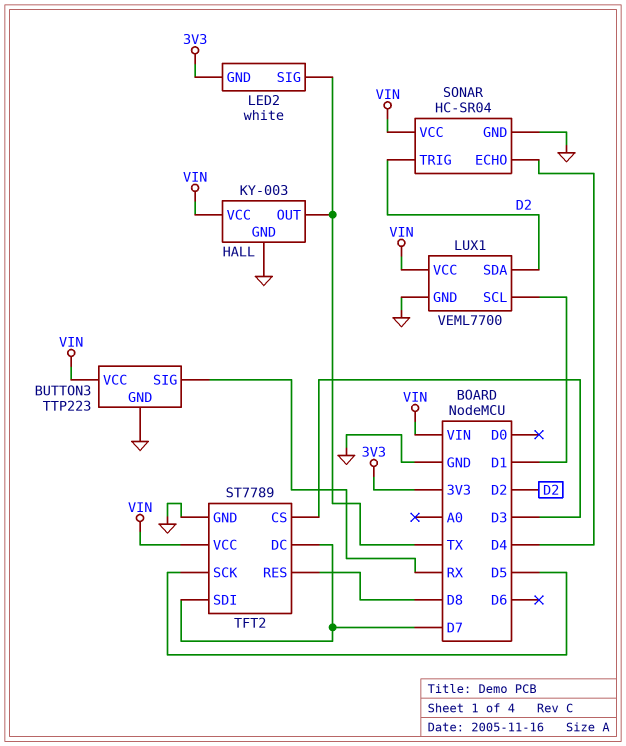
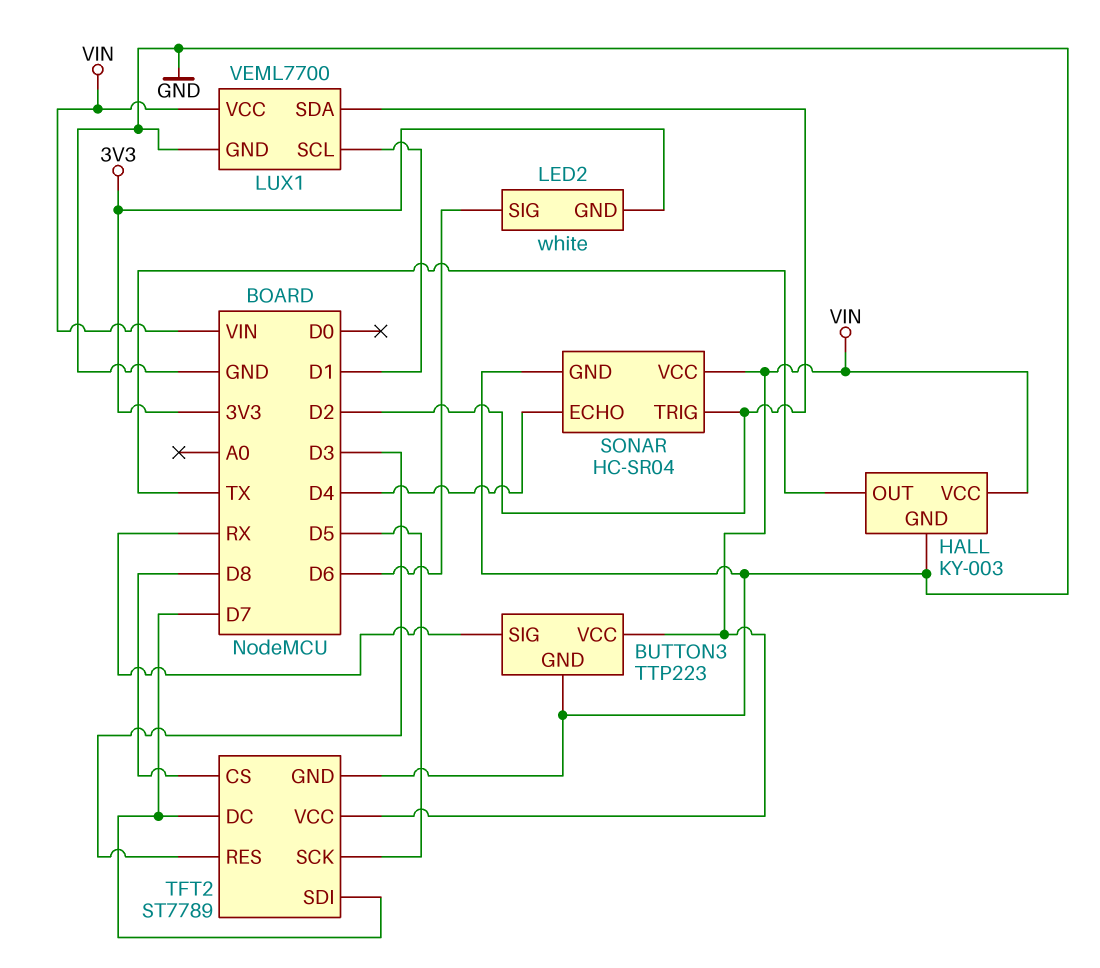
LED2 pin SIG: TX -> D6
TFT2 pin CS: D3 -> D8
TFT2 pin RES: D8 -> D3

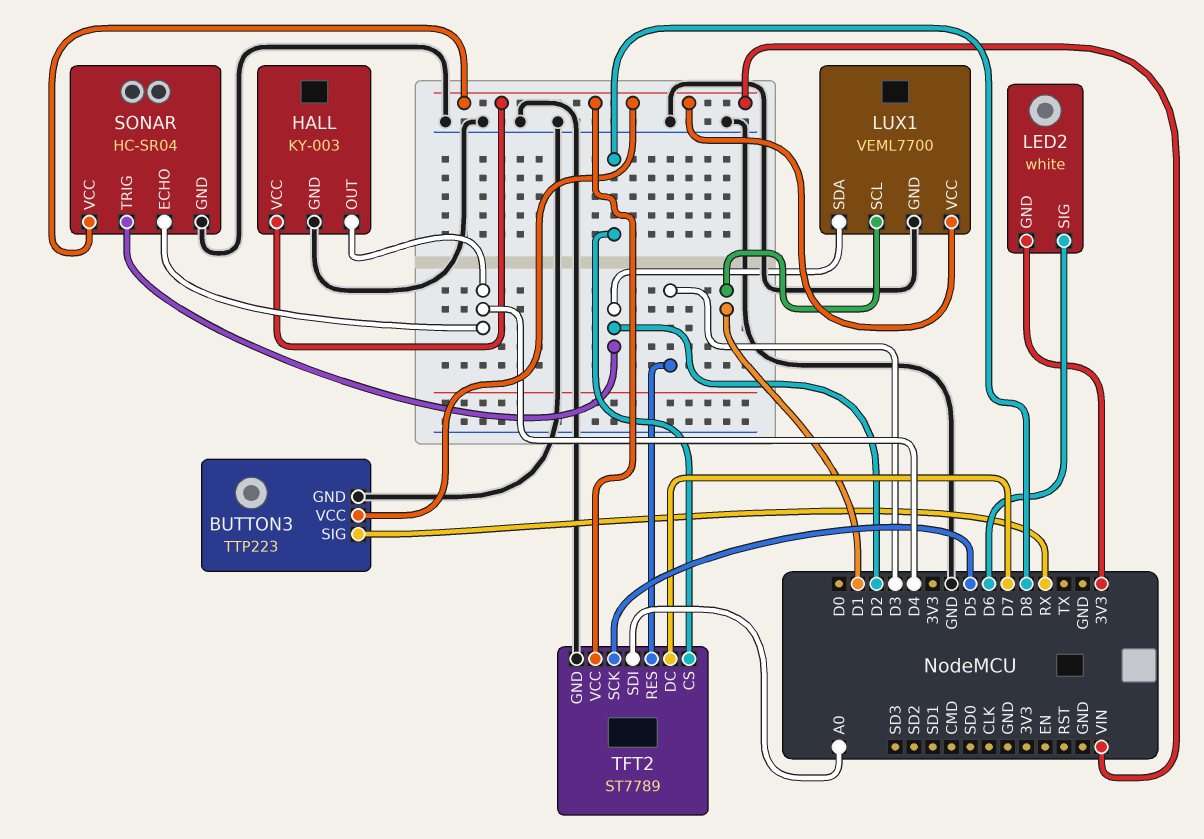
HALL pin OUT: TX -> D4
TFT2 pin SDI: D7 -> A0

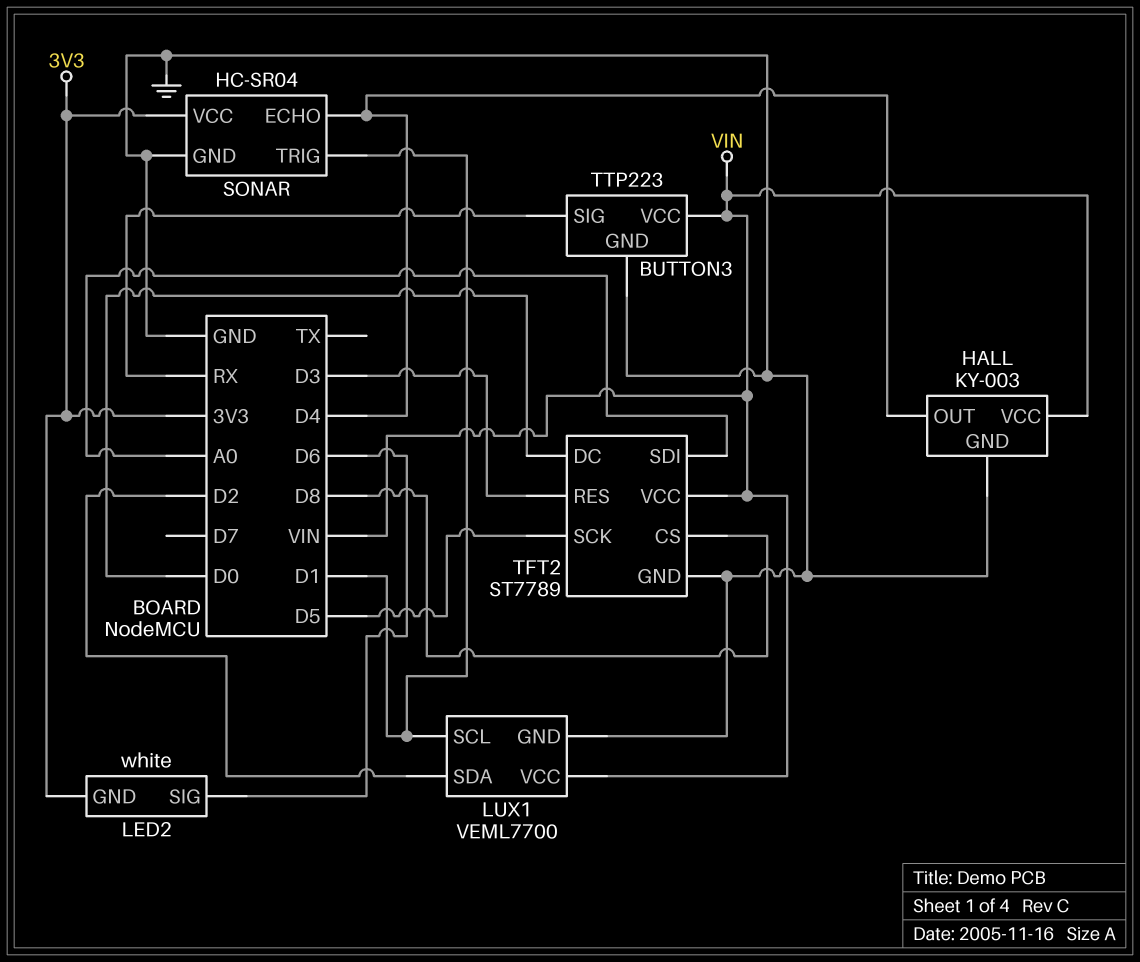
SONAR pin TRIG: D2 -> D1
SONAR pin VCC: VIN -> 3V3
TFT2 pin DC: D7 -> D0

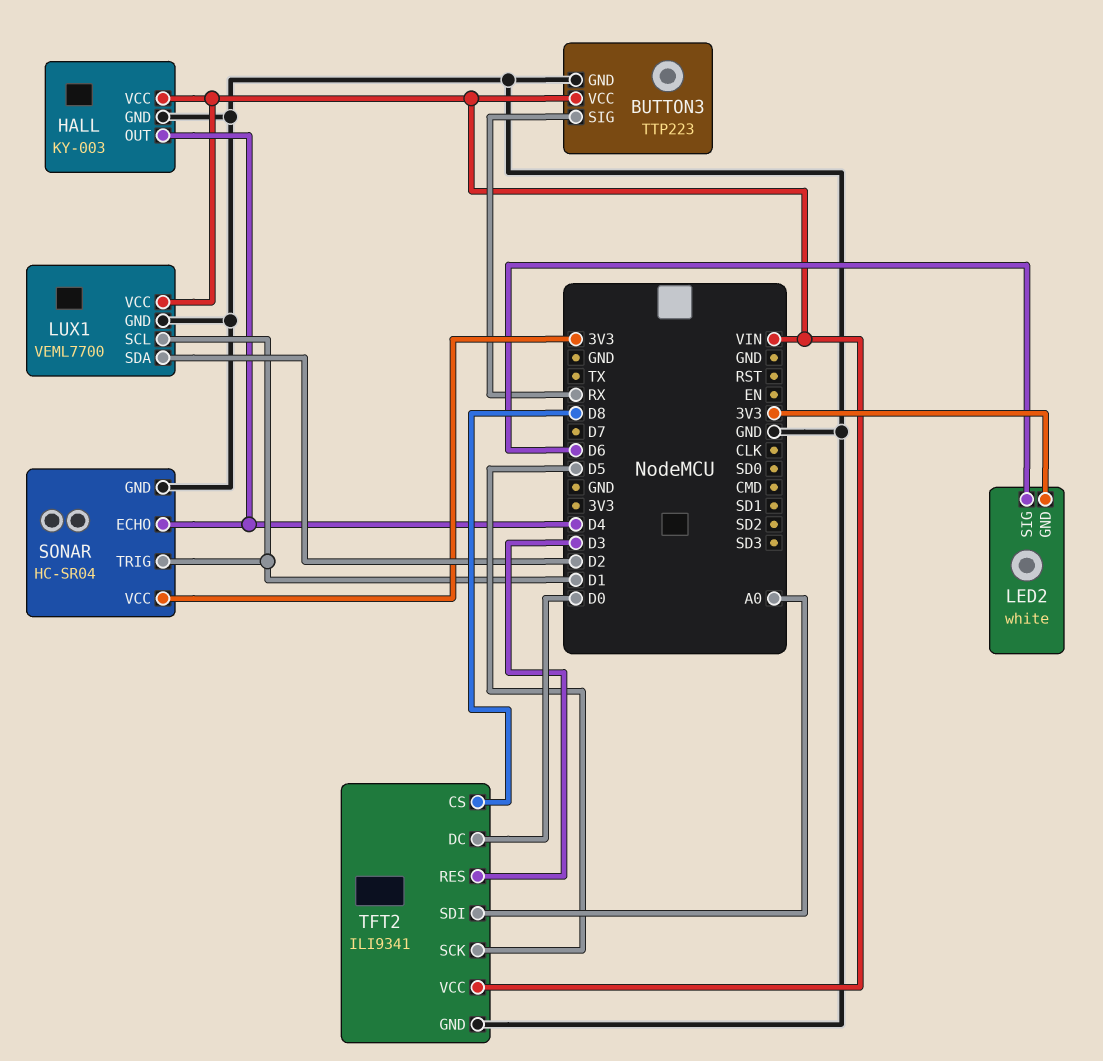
TFT2: ST7789 -> ILI9341

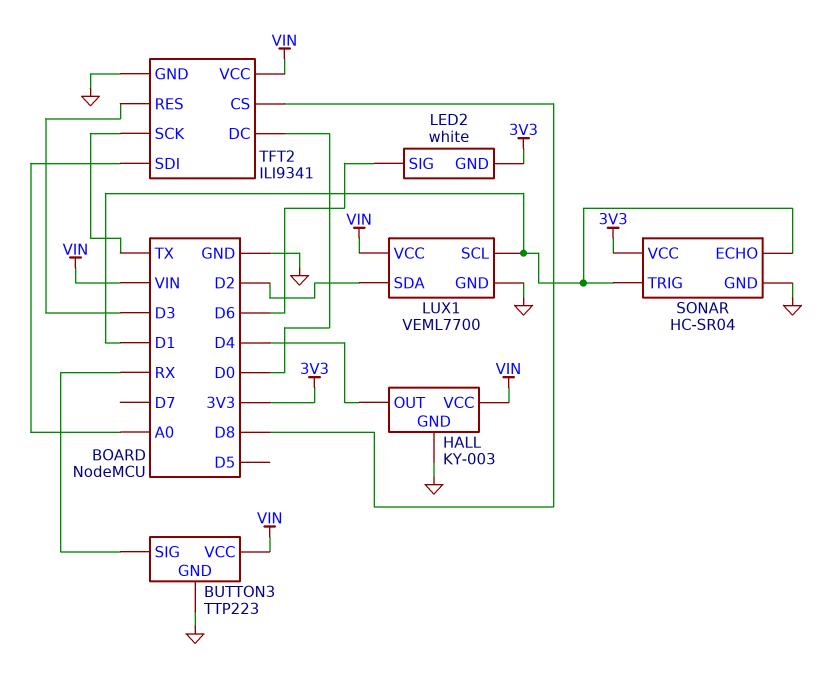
SONAR pin ECHO: D4 -> D1
TFT2 pin SCK: D5 -> TX

